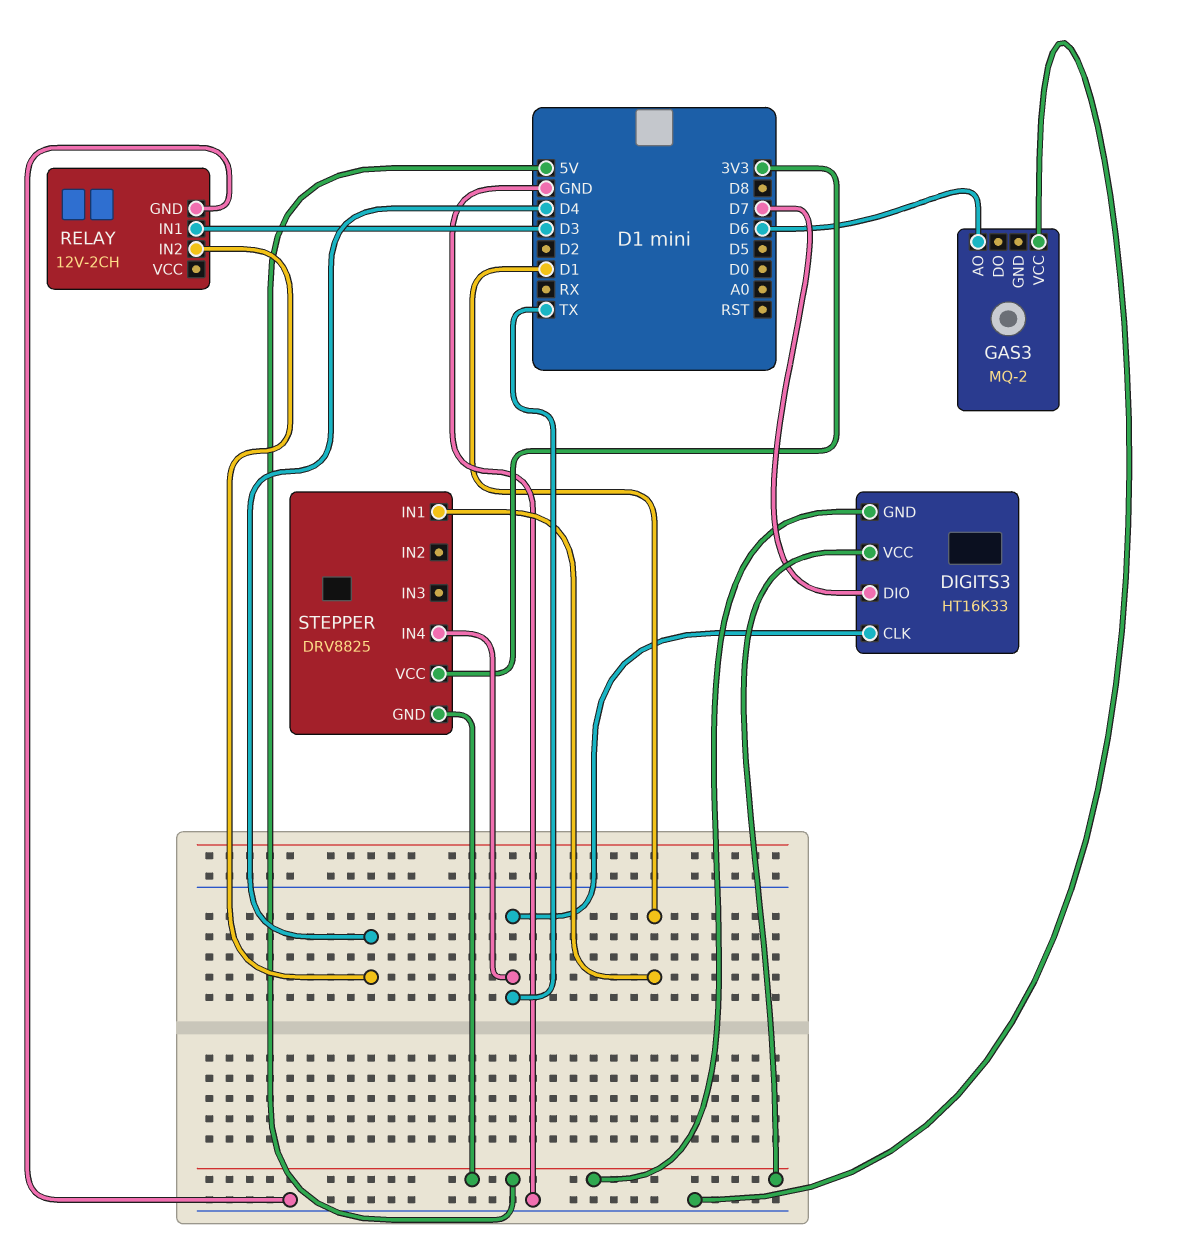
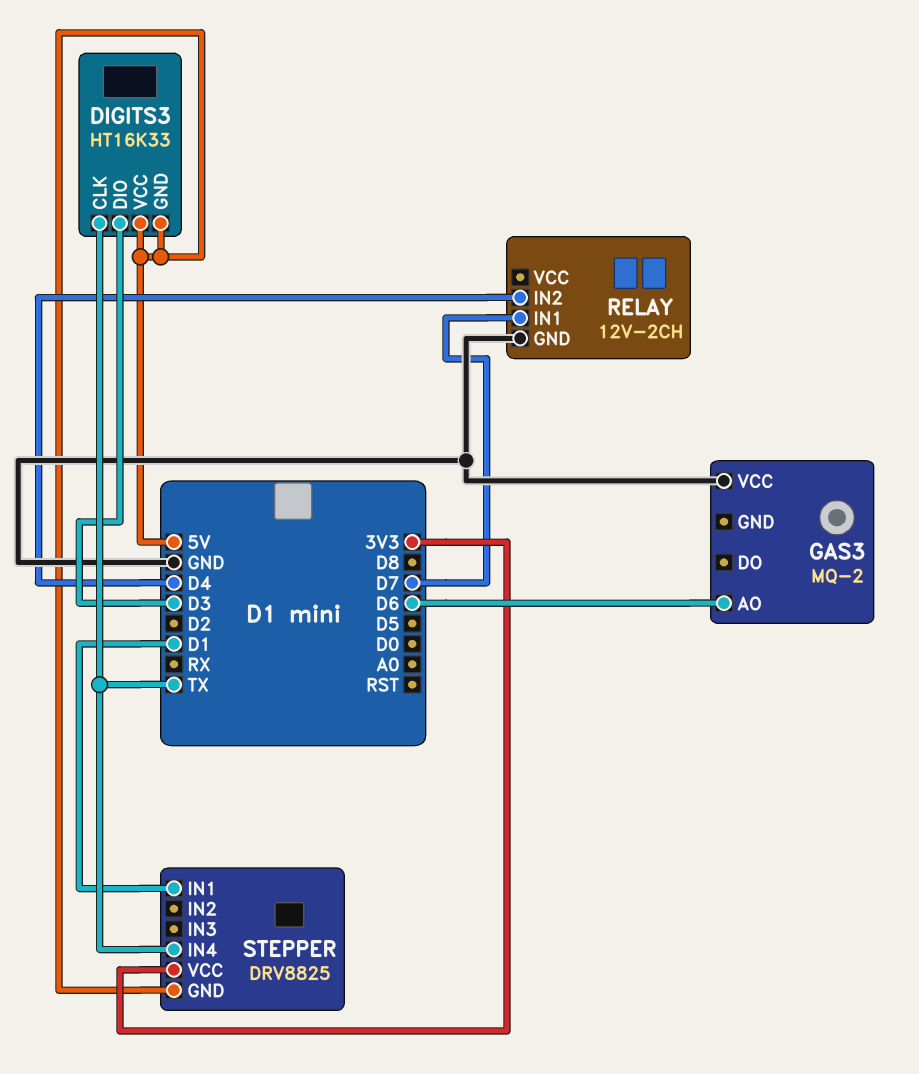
DIGITS3 pin DIO: D7 -> D3
RELAY pin IN1: D3 -> D7

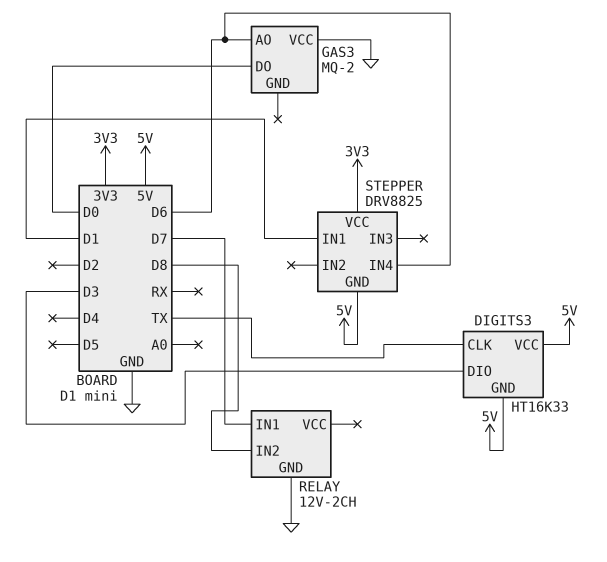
GAS3 pin DO: none -> D0
RELAY pin IN2: D4 -> D8
STEPPER pin IN4: TX -> D6

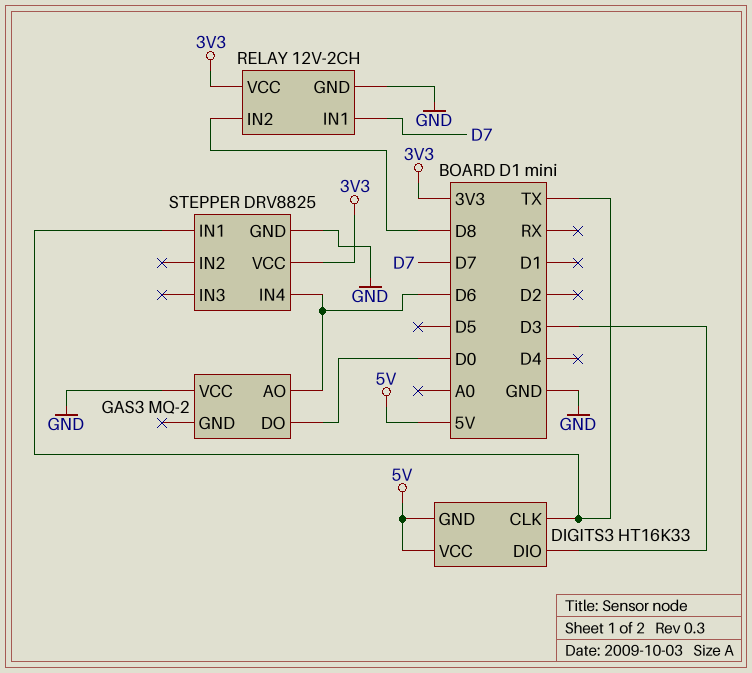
RELAY pin VCC: none -> 3V3
STEPPER pin GND: 5V -> GND
STEPPER pin IN1: D1 -> TX

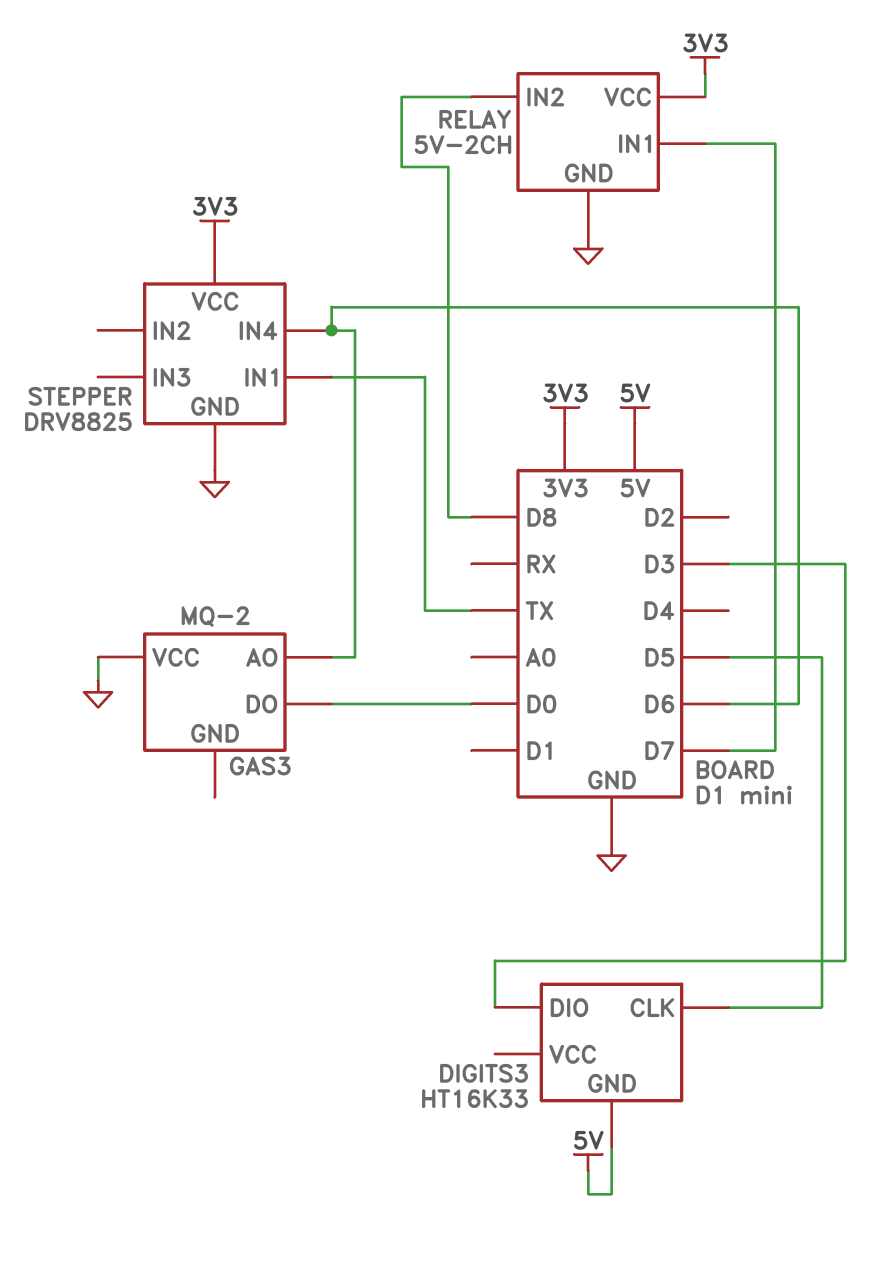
DIGITS3 pin CLK: TX -> D5
DIGITS3 pin VCC: 5V -> none
RELAY: 12V-2CH -> 5V-2CH

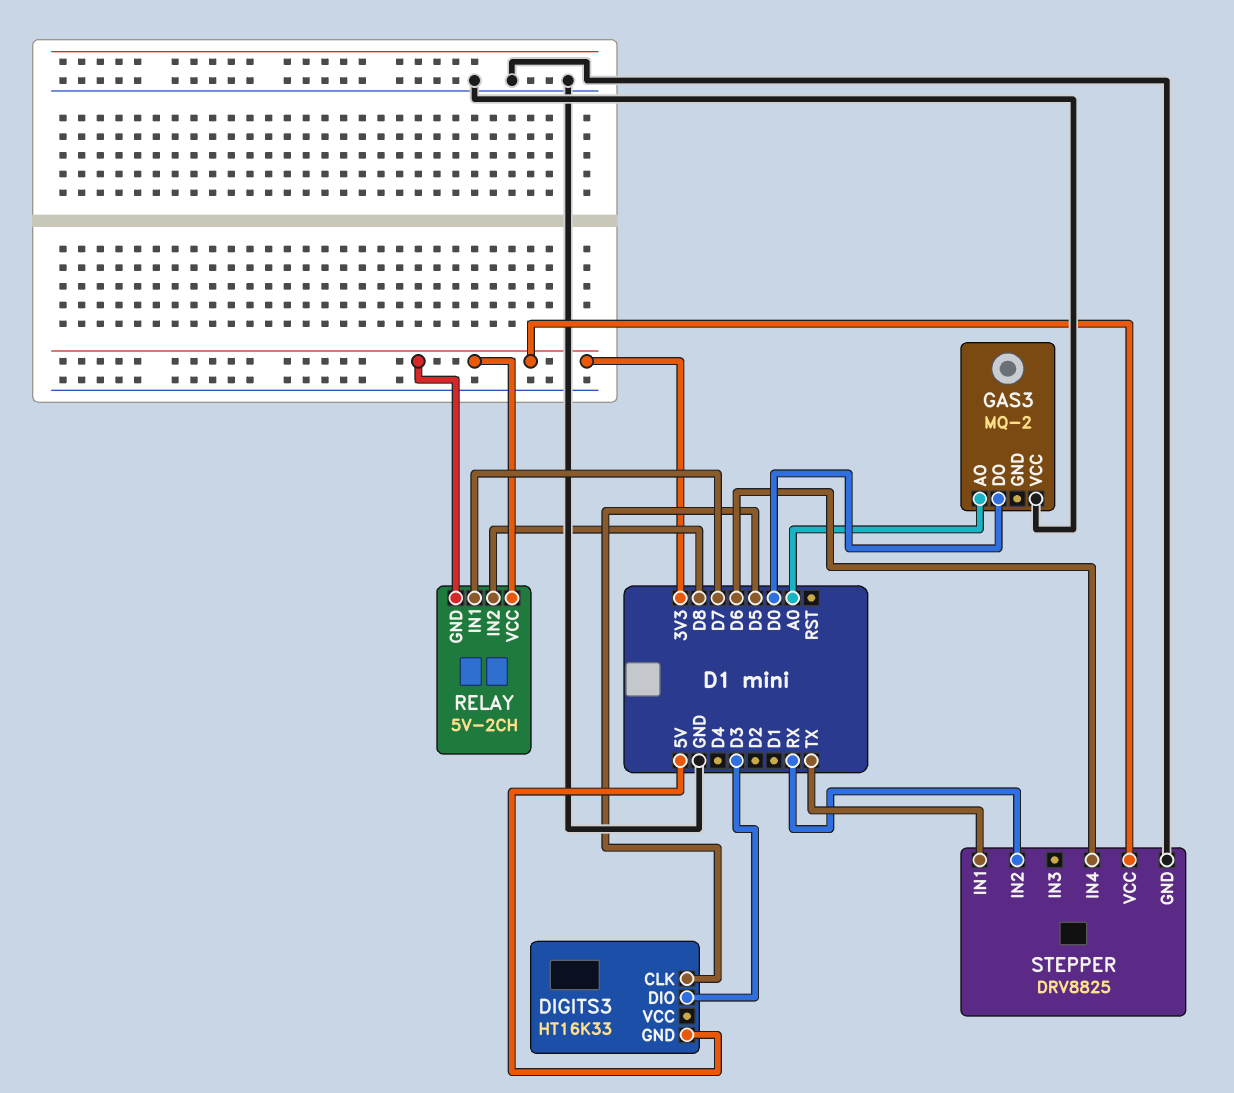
GAS3 pin AO: D6 -> A0
RELAY pin GND: GND -> 3V3
STEPPER pin IN2: none -> RX

